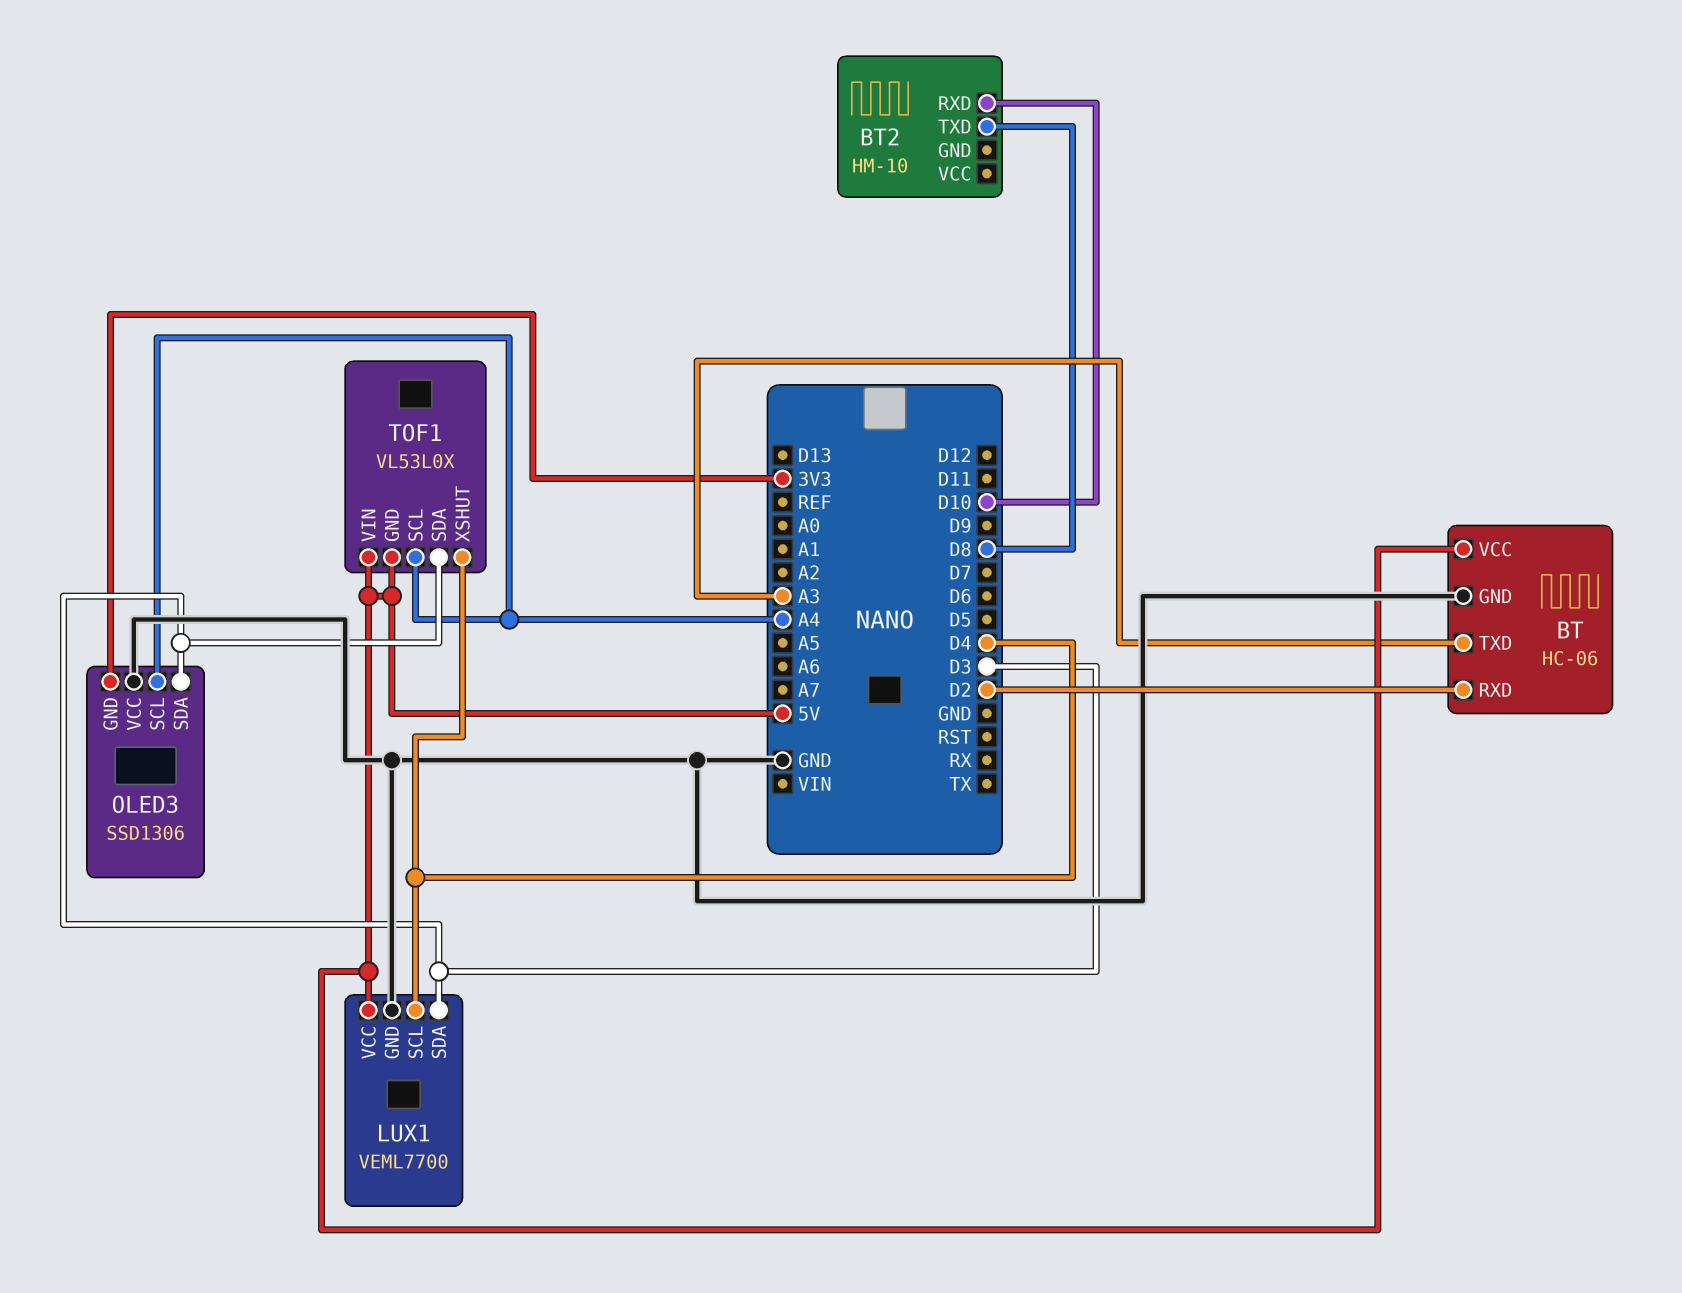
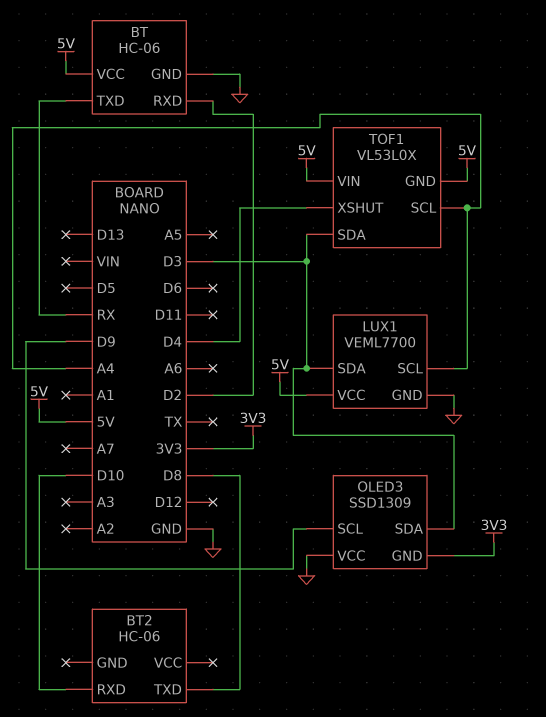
BT pin TXD: A3 -> RX
BT2: HM-10 -> HC-06
LUX1 pin SCL: D4 -> A4
OLED3: SSD1306 -> SSD1309
OLED3 pin SCL: A4 -> D9

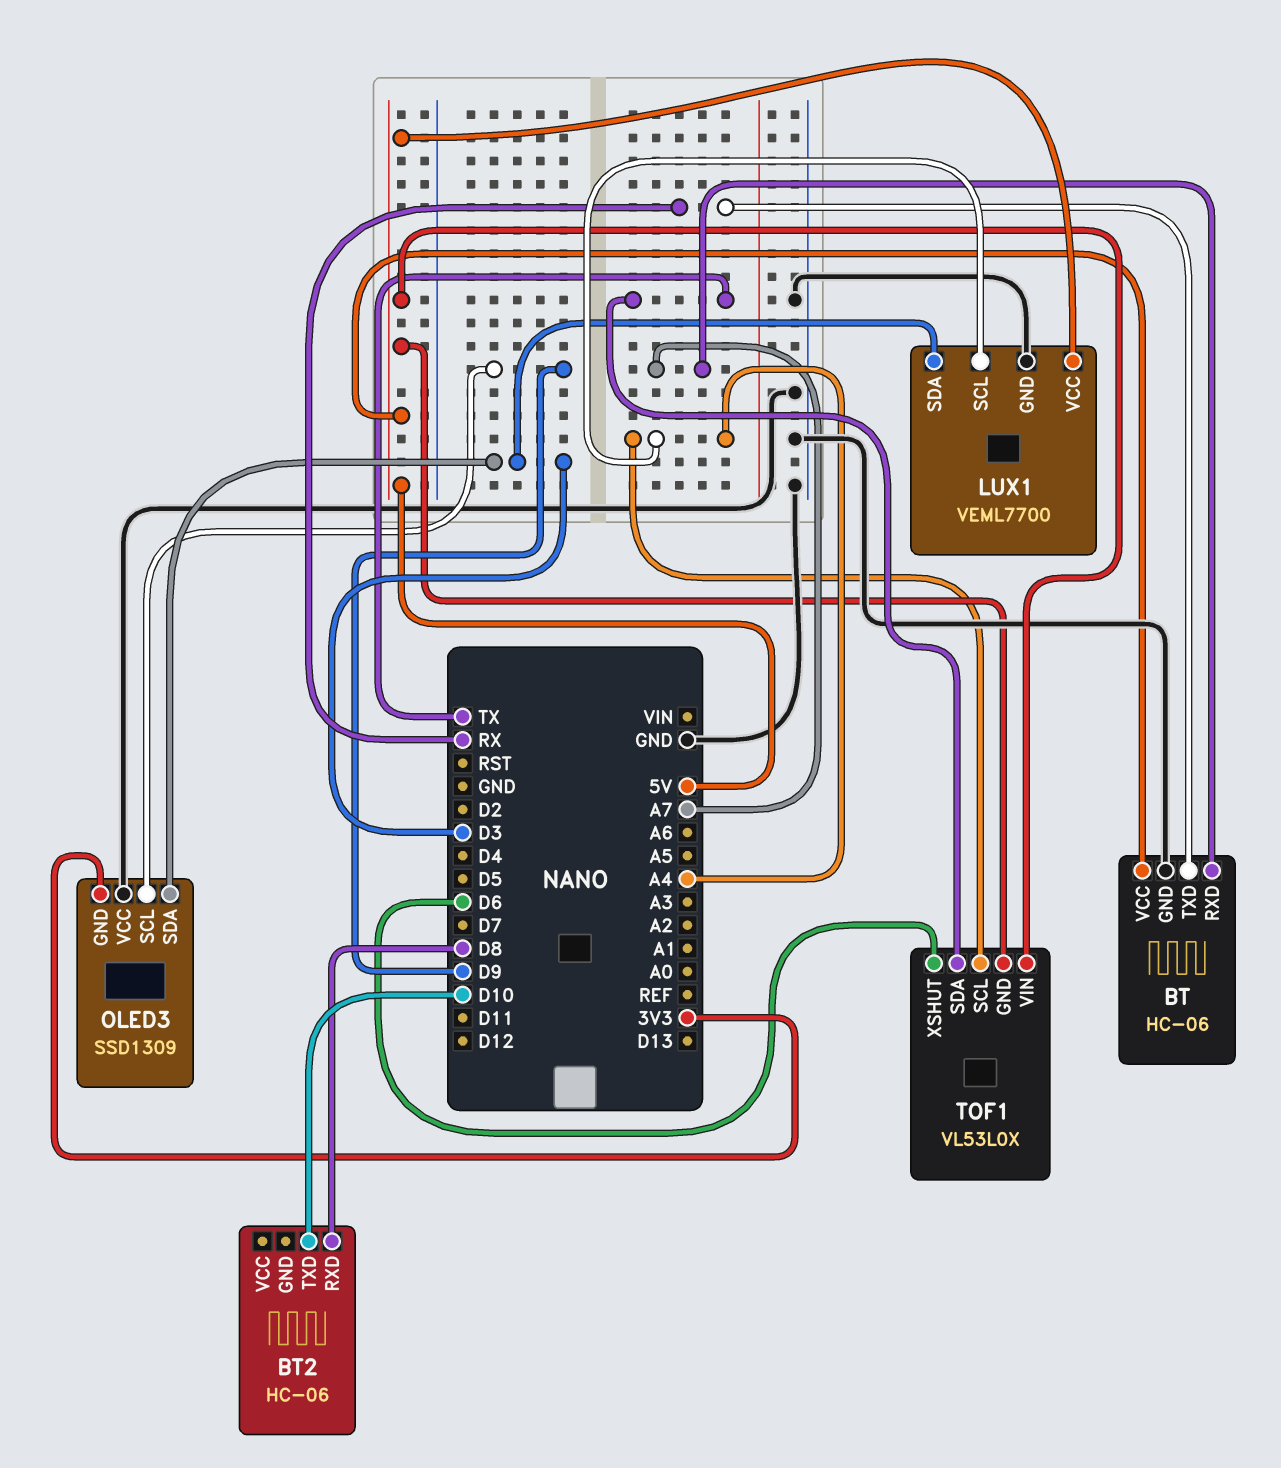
BT pin RXD: D2 -> A7
BT2 pin RXD: D10 -> D8
BT2 pin TXD: D8 -> D10
TOF1 pin SDA: D3 -> TX
TOF1 pin XSHUT: D4 -> D6

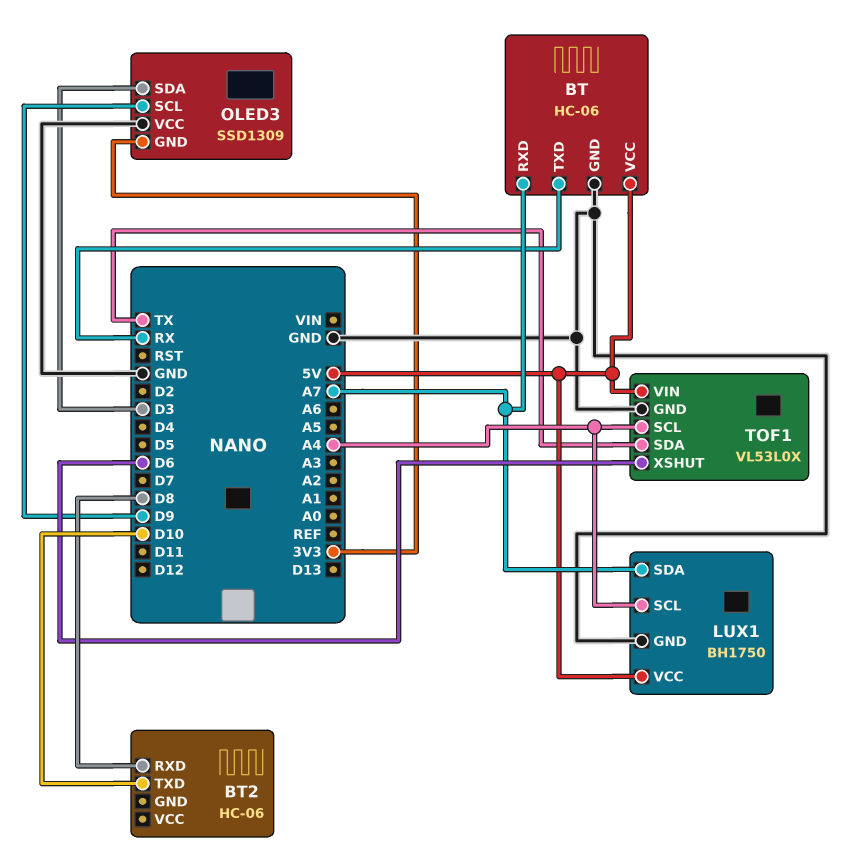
LUX1: VEML7700 -> BH1750
LUX1 pin SDA: D3 -> A7
TOF1 pin GND: 5V -> GND

